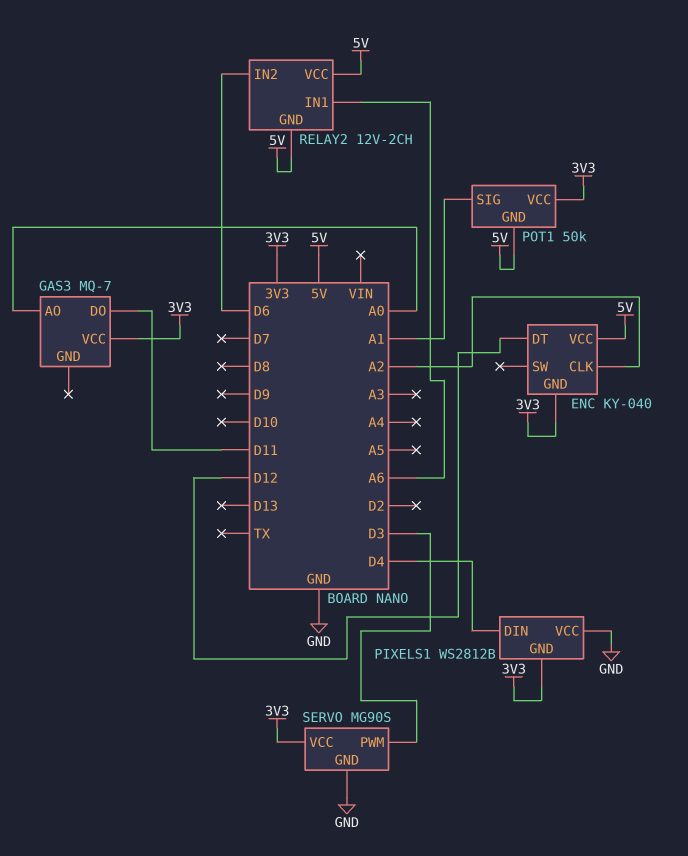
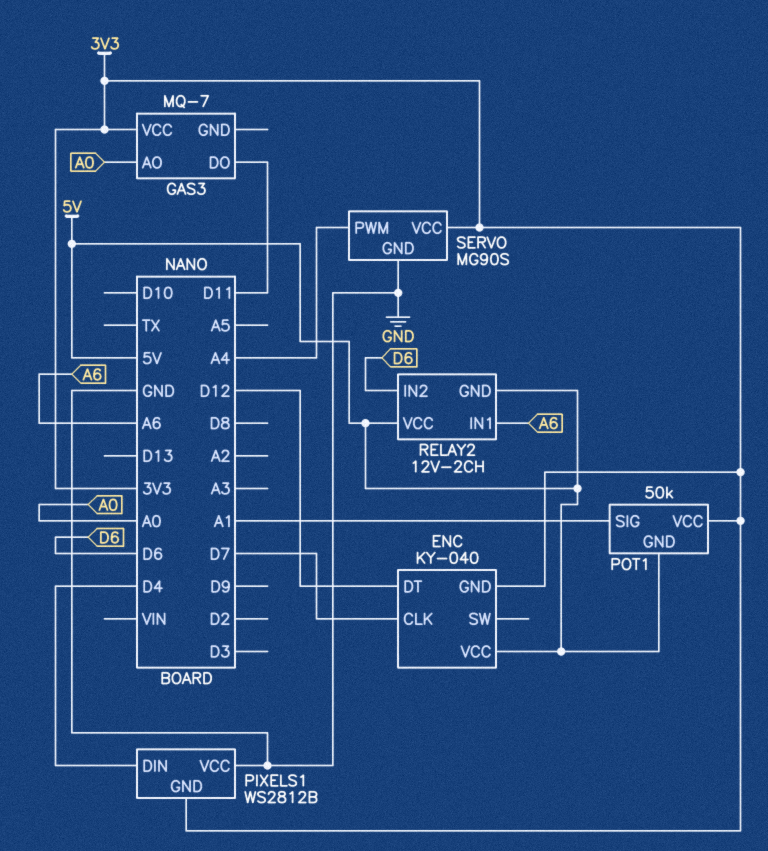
ENC pin CLK: A2 -> D7
SERVO pin PWM: D3 -> A4

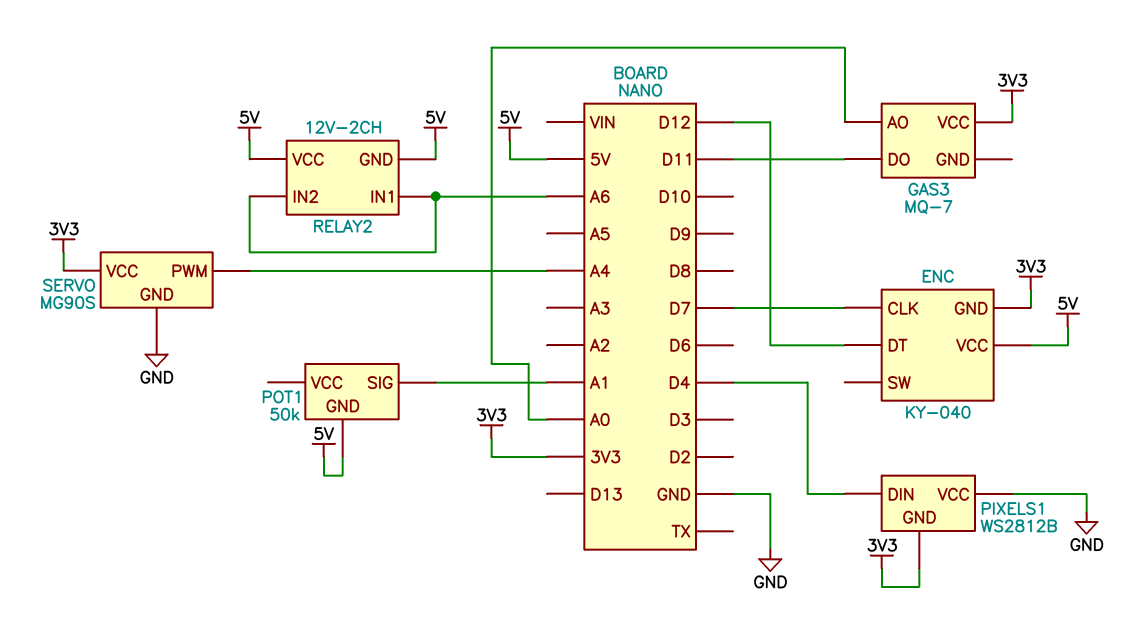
POT1 pin VCC: 3V3 -> none
RELAY2 pin IN2: D6 -> A6

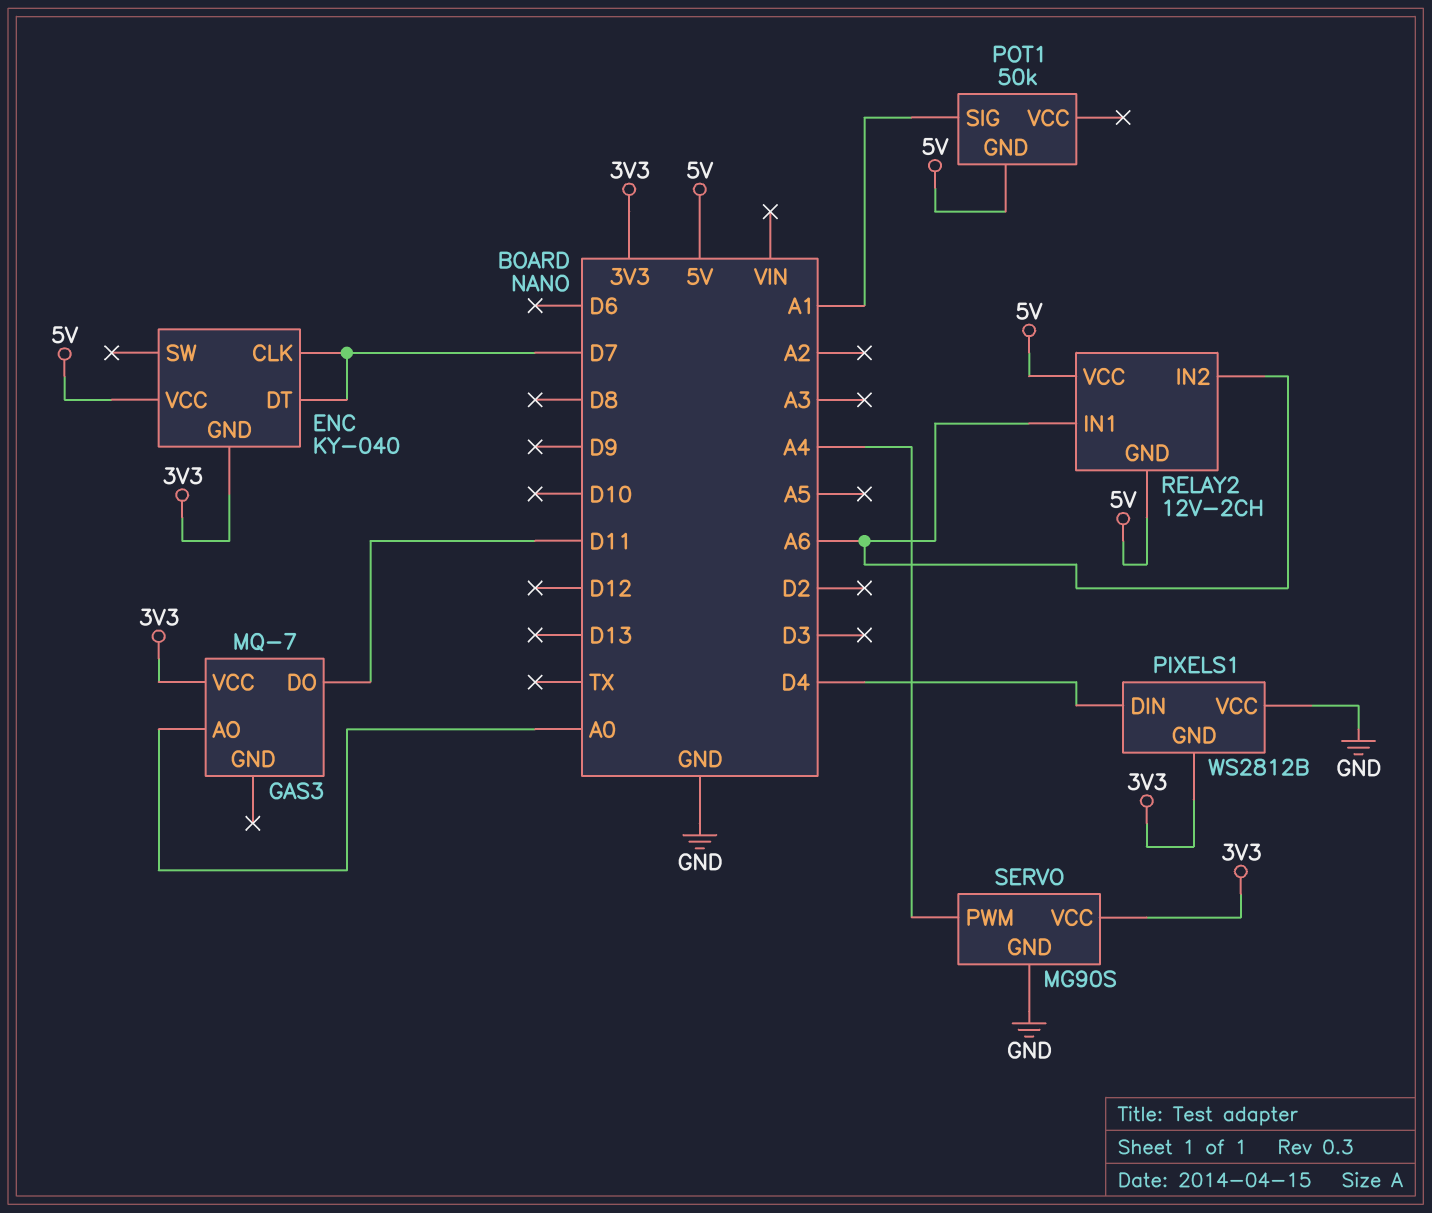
ENC pin DT: D12 -> D7

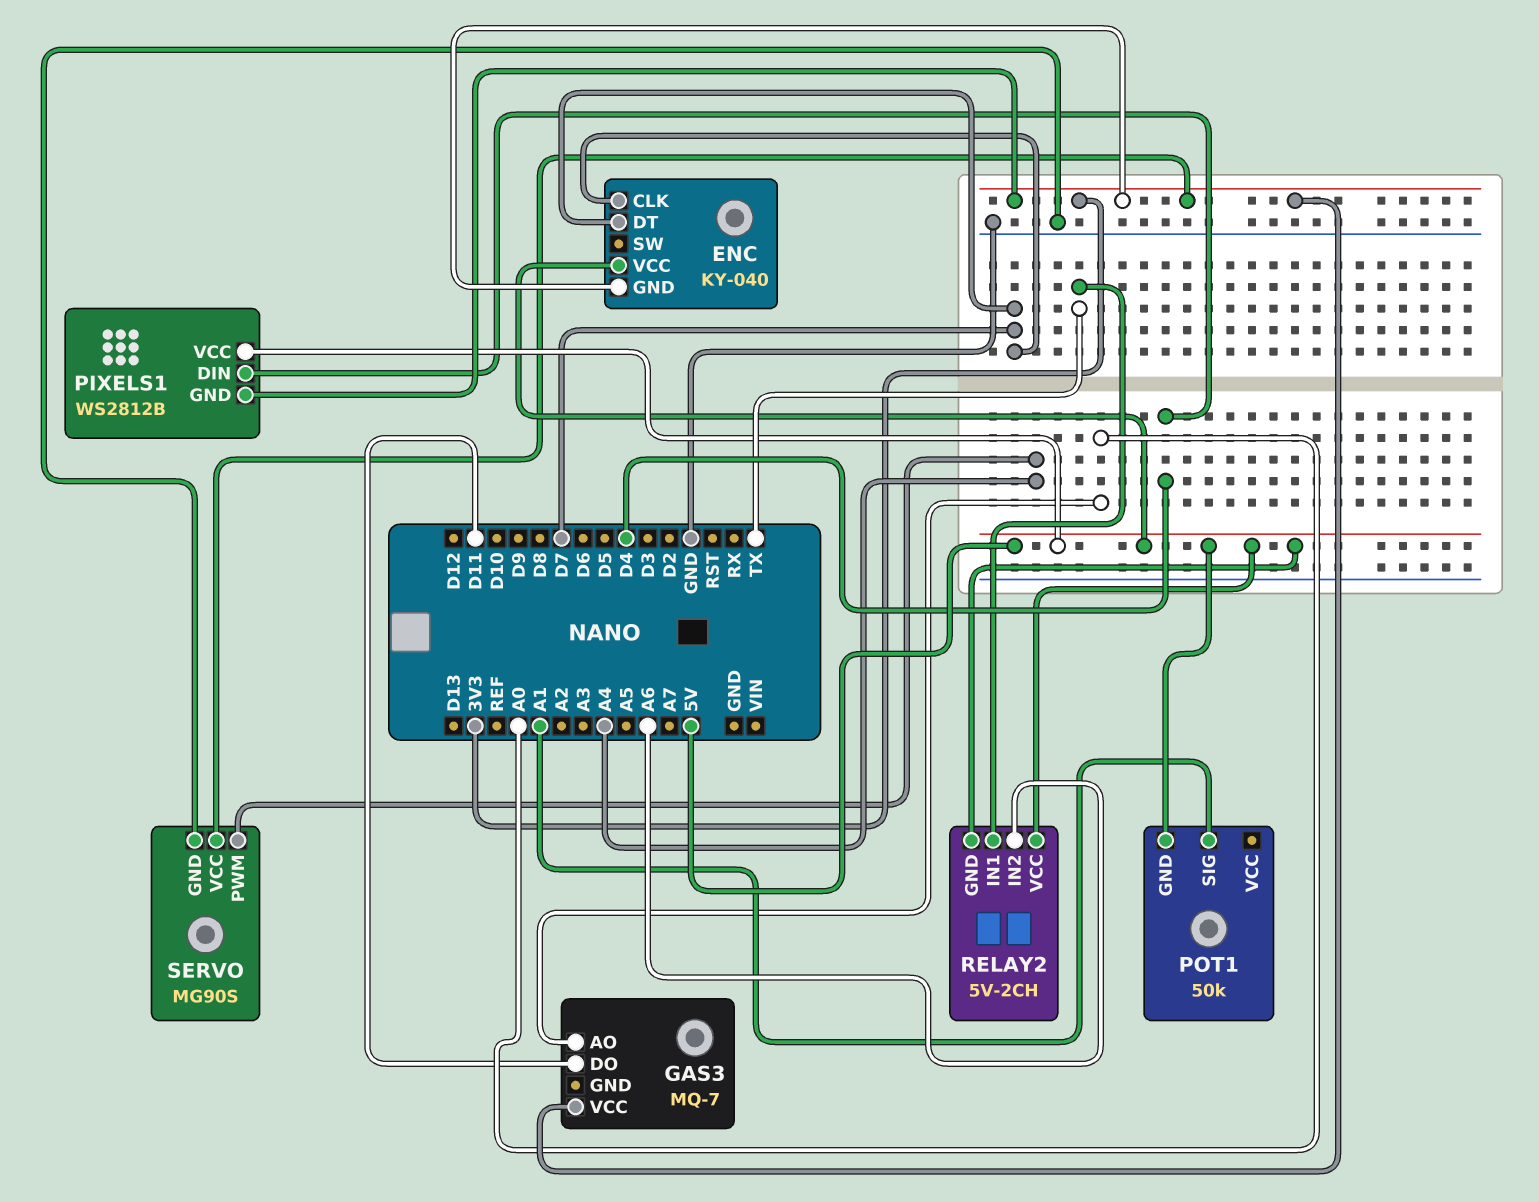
PIXELS1 pin VCC: GND -> 5V
RELAY2: 12V-2CH -> 5V-2CH
RELAY2 pin IN1: A6 -> TX

